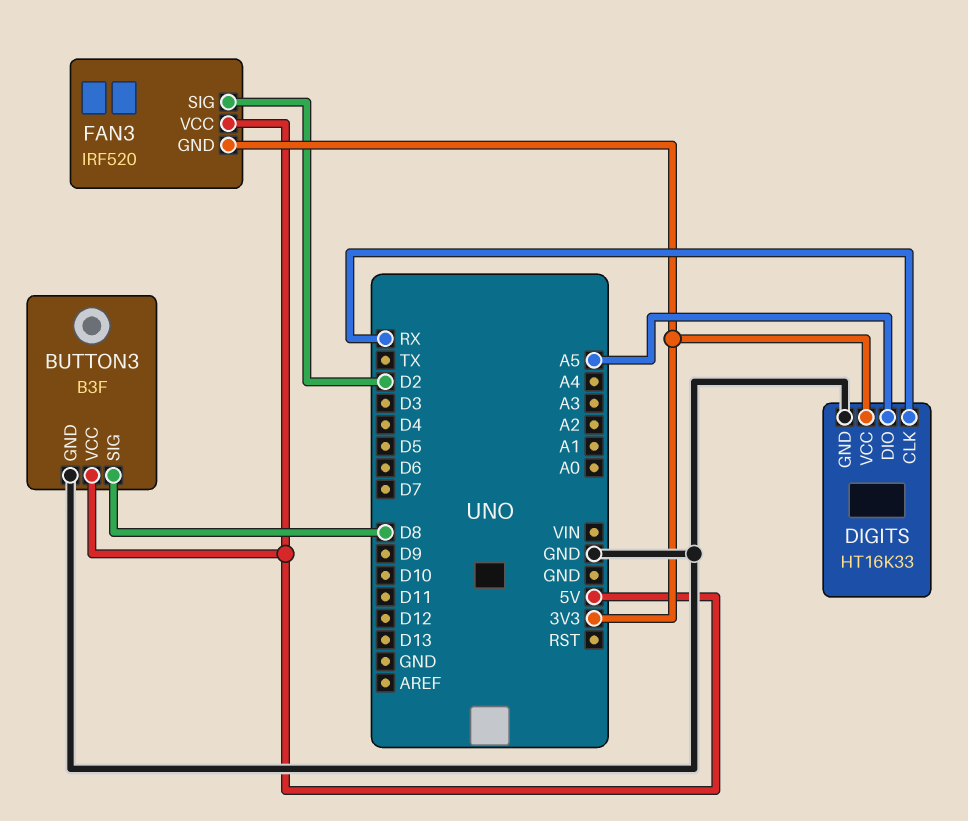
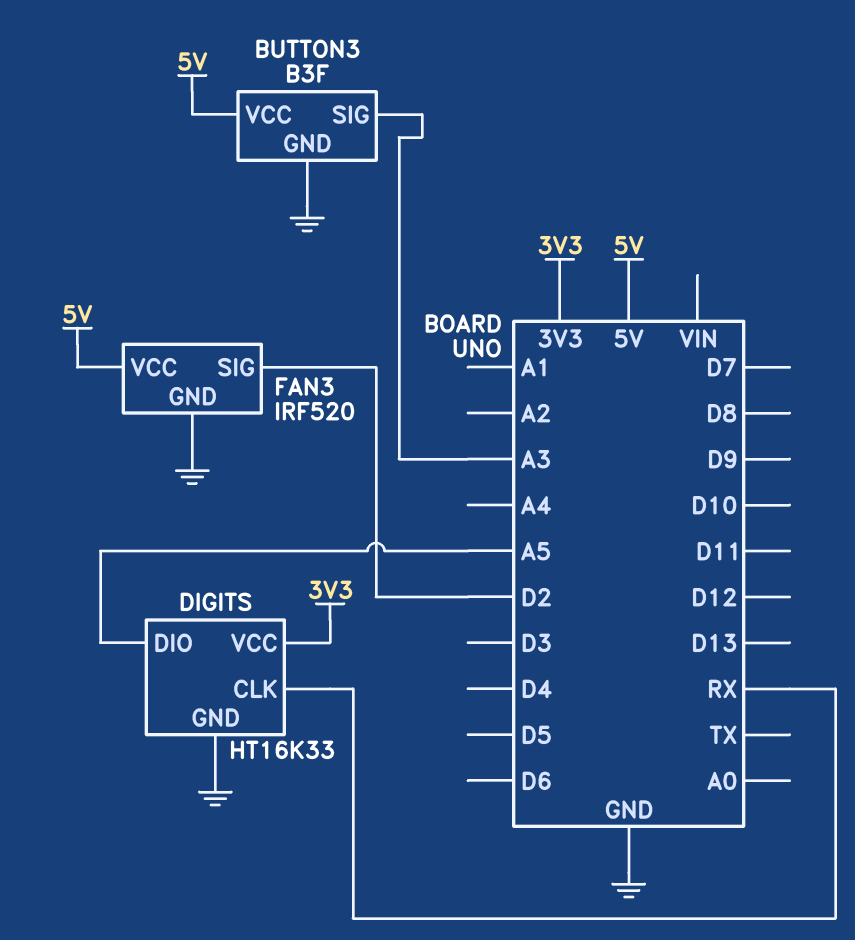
BUTTON3 pin SIG: D8 -> A3
FAN3 pin GND: 3V3 -> GND

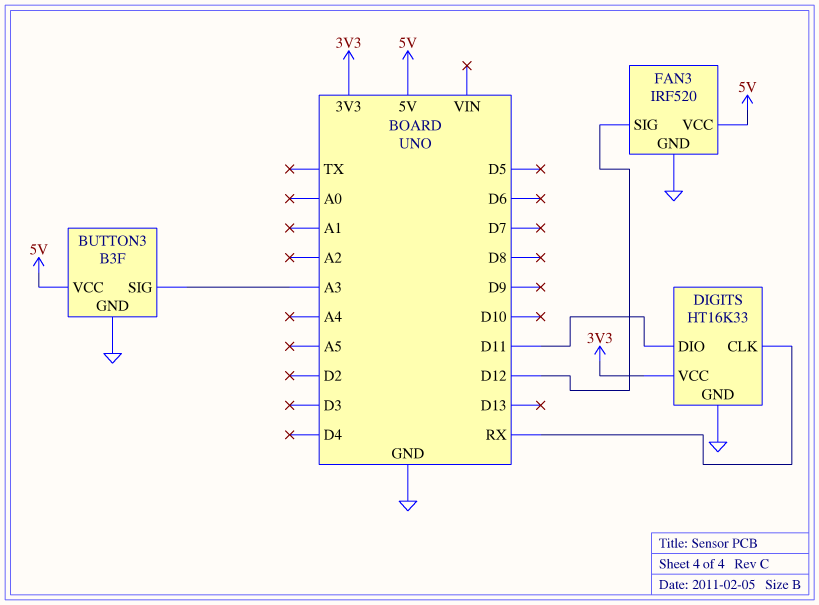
DIGITS pin DIO: A5 -> D11
FAN3 pin SIG: D2 -> D12

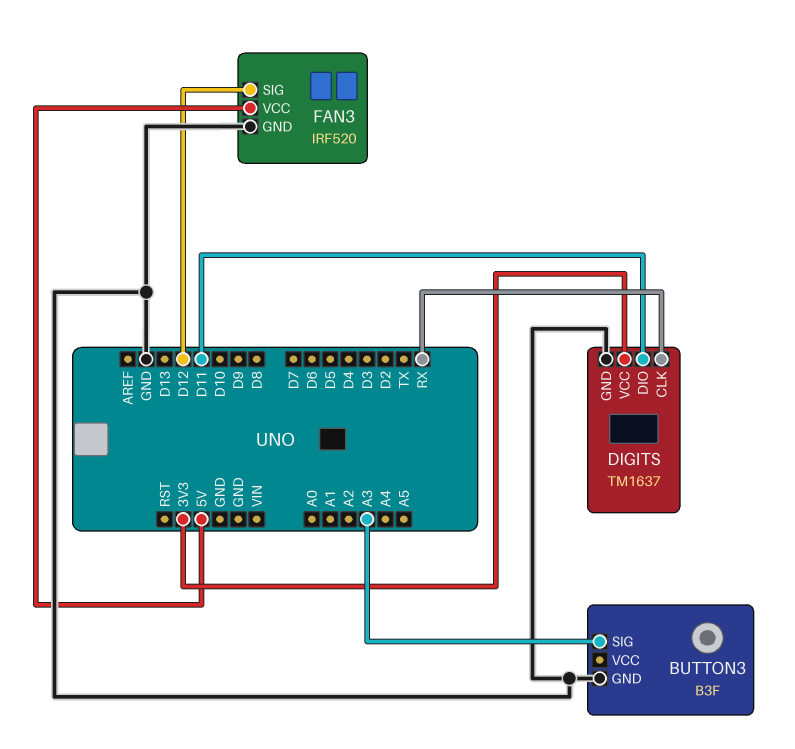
BUTTON3 pin VCC: 5V -> none
DIGITS: HT16K33 -> TM1637

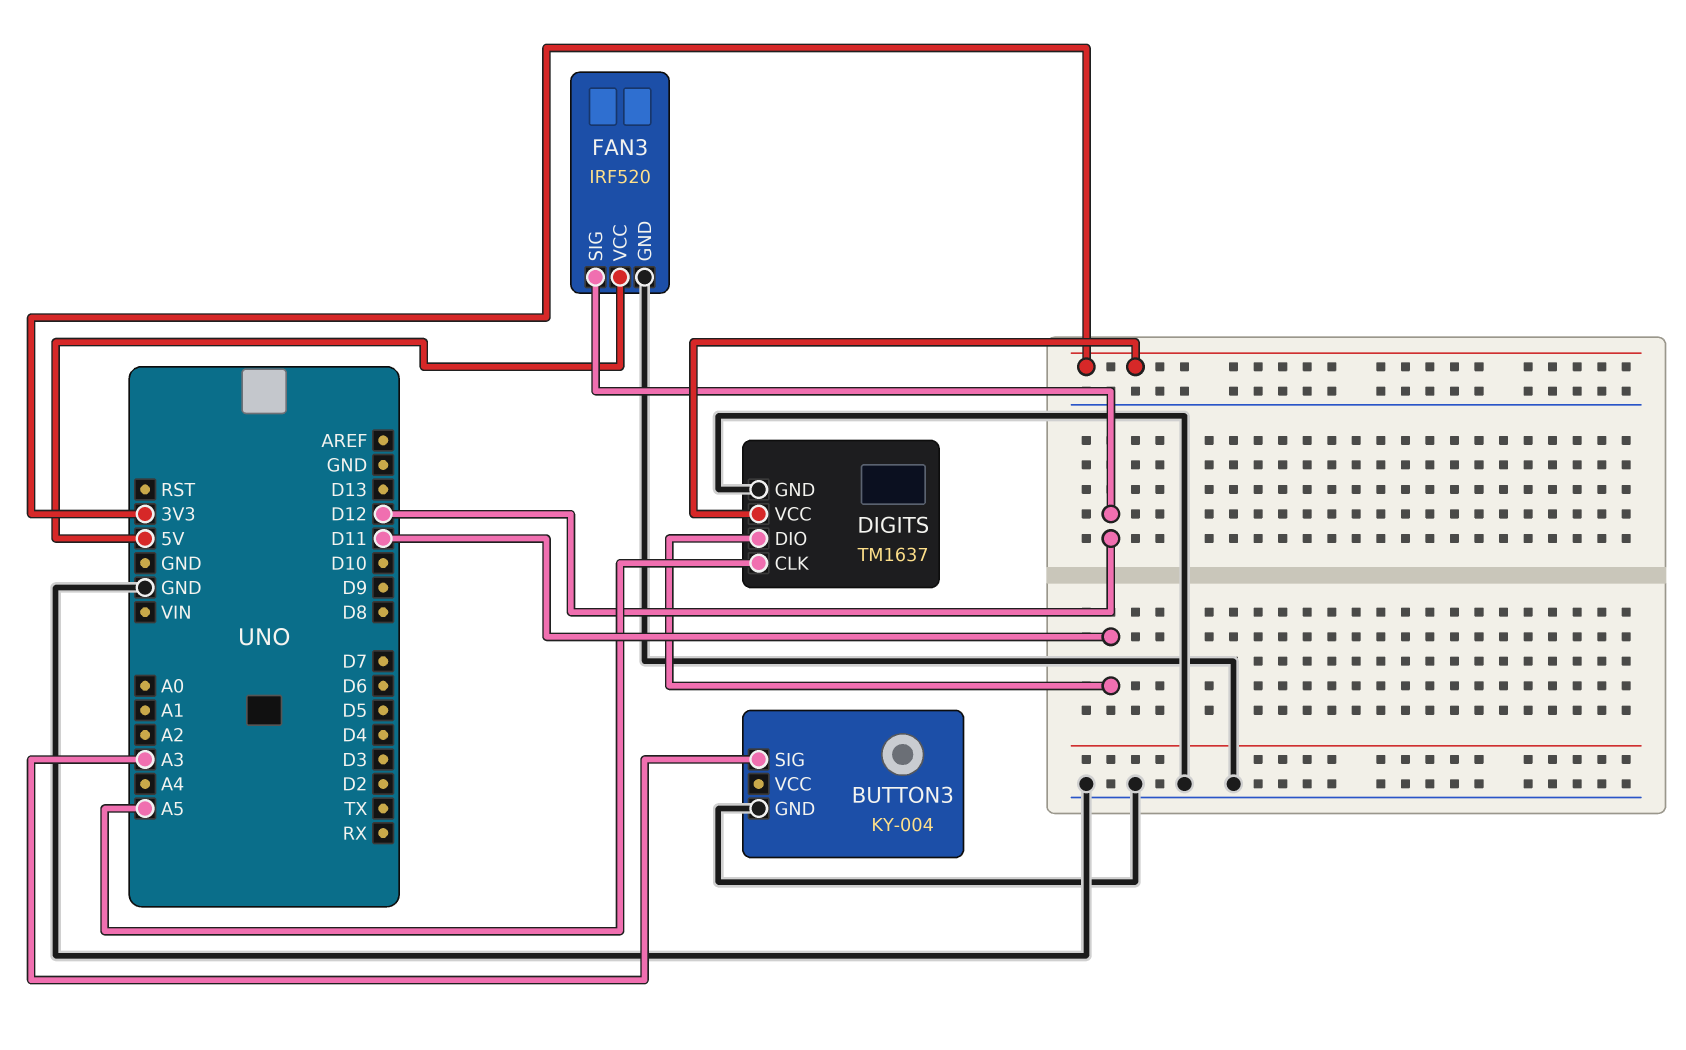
BUTTON3: B3F -> KY-004
DIGITS pin CLK: RX -> A5

